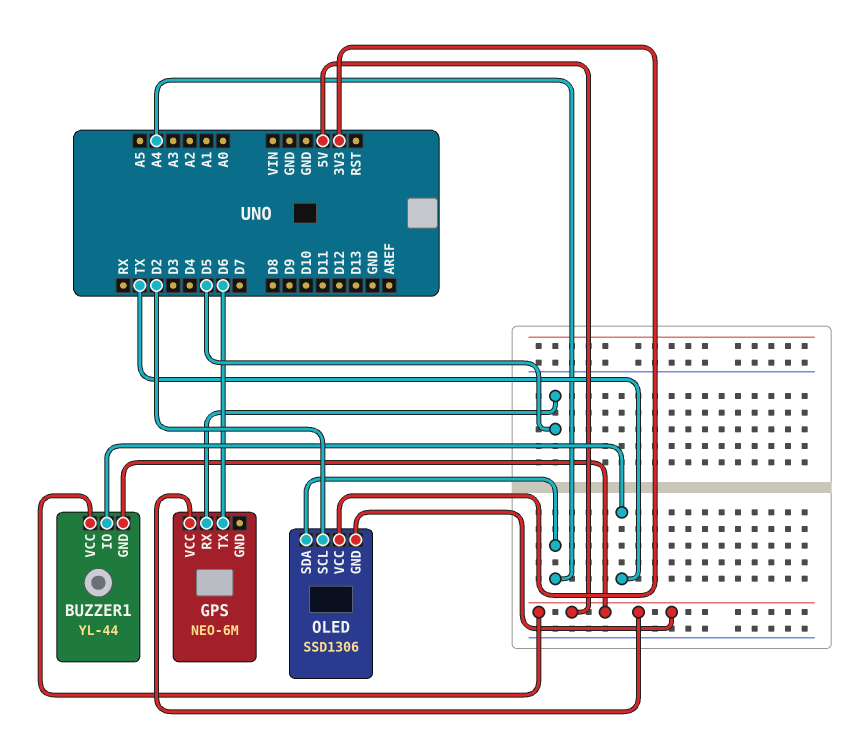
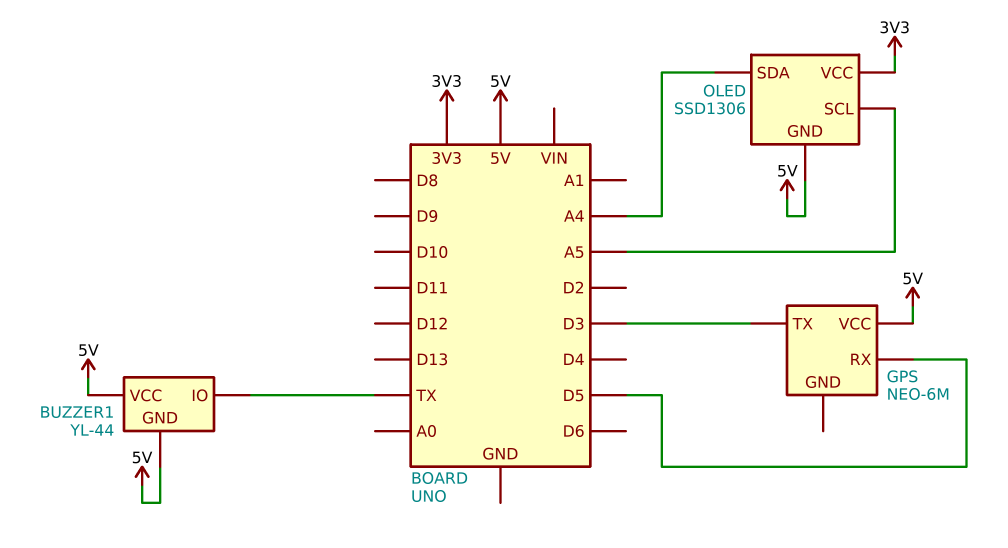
GPS pin TX: D6 -> D3
OLED pin SCL: D2 -> A5

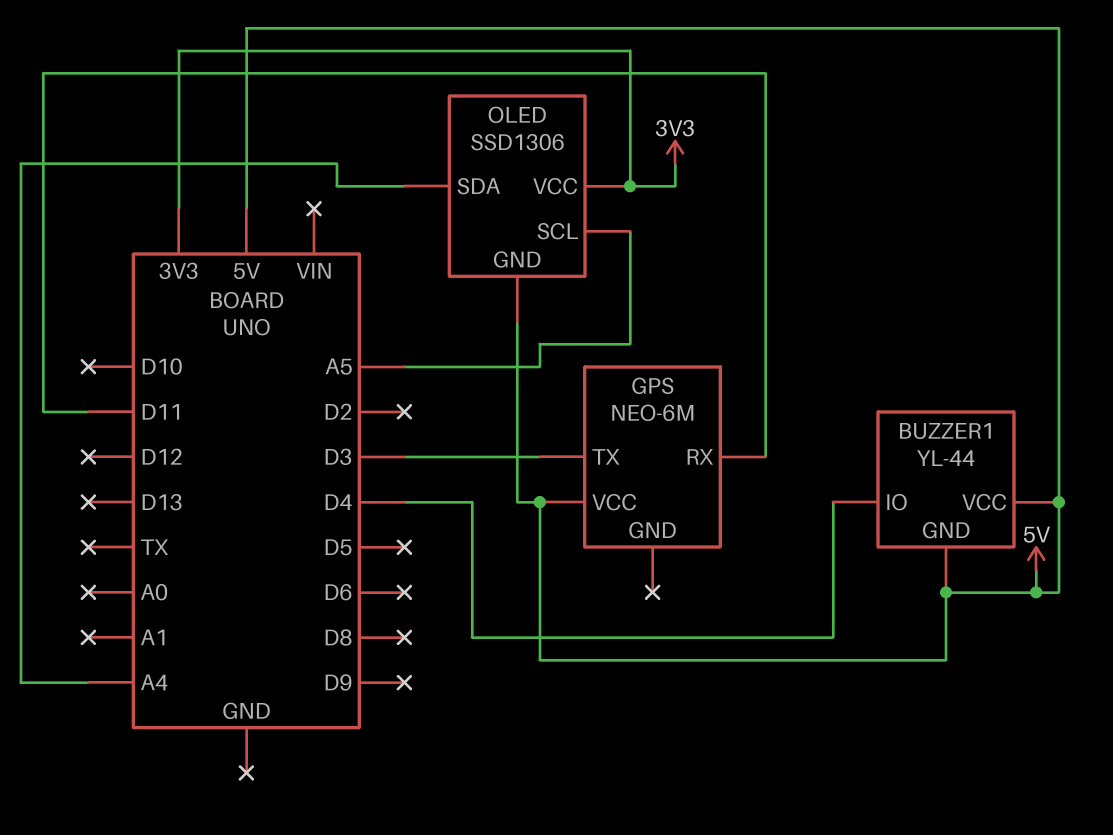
BUZZER1 pin IO: TX -> D4
GPS pin RX: D5 -> D11

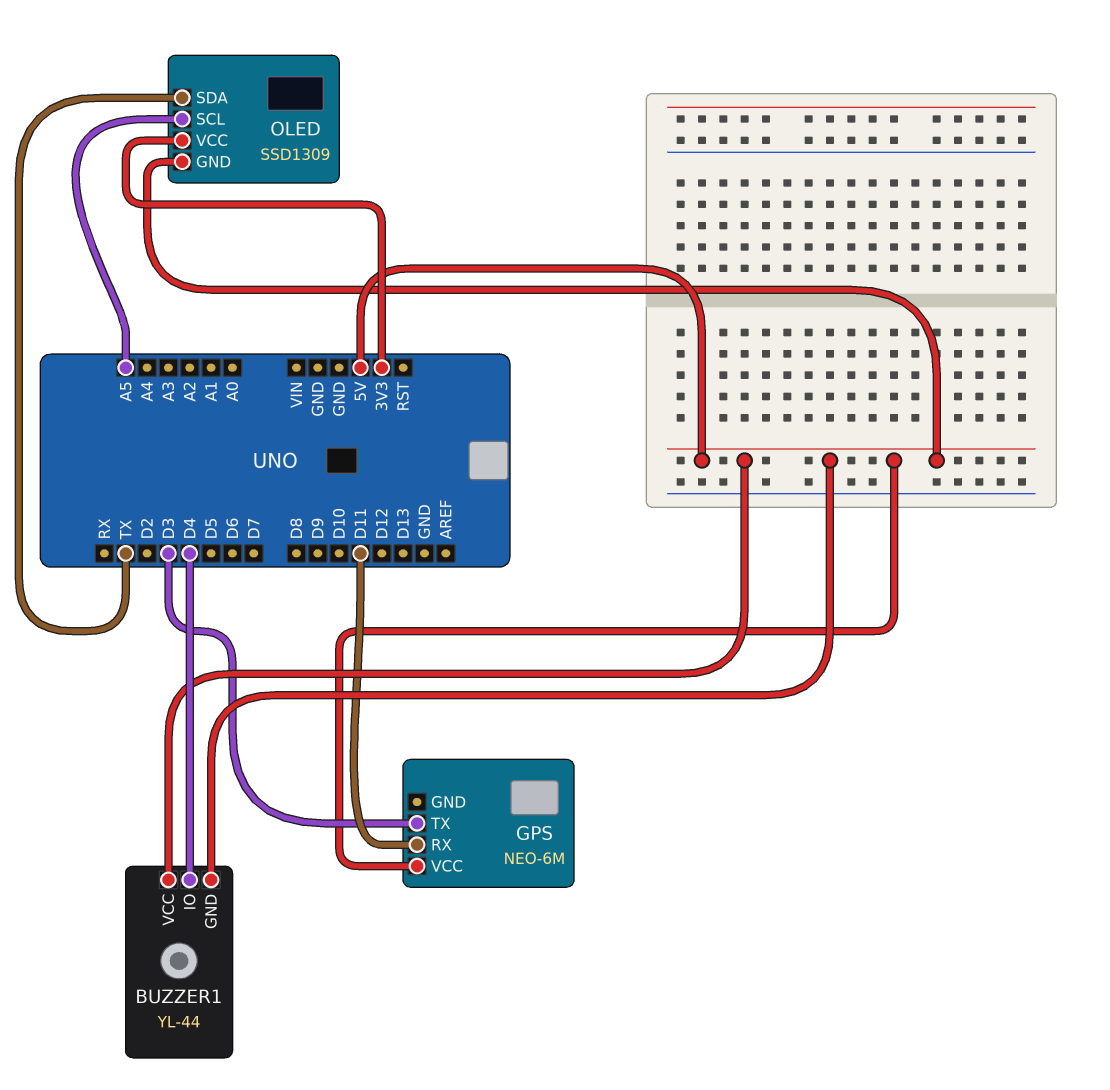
OLED: SSD1306 -> SSD1309
OLED pin SDA: A4 -> TX

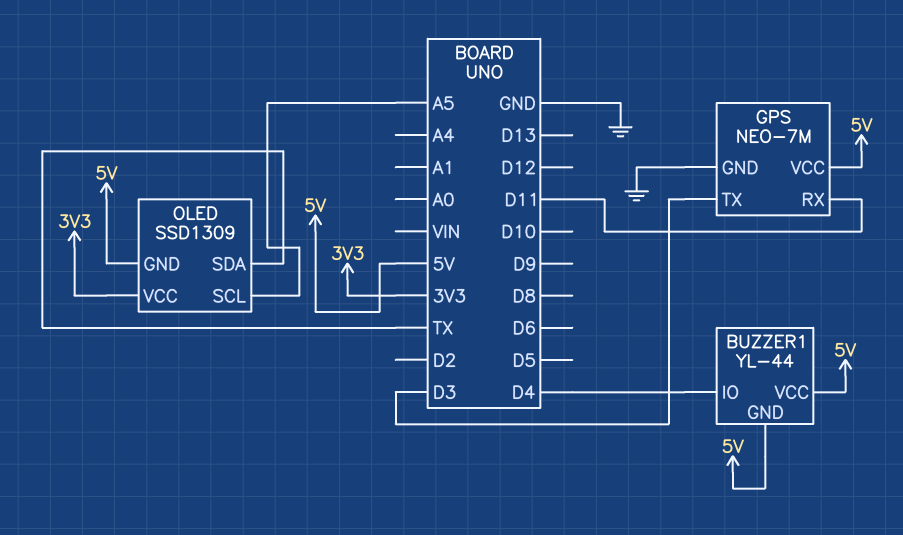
GPS: NEO-6M -> NEO-7M
GPS pin GND: none -> GND

